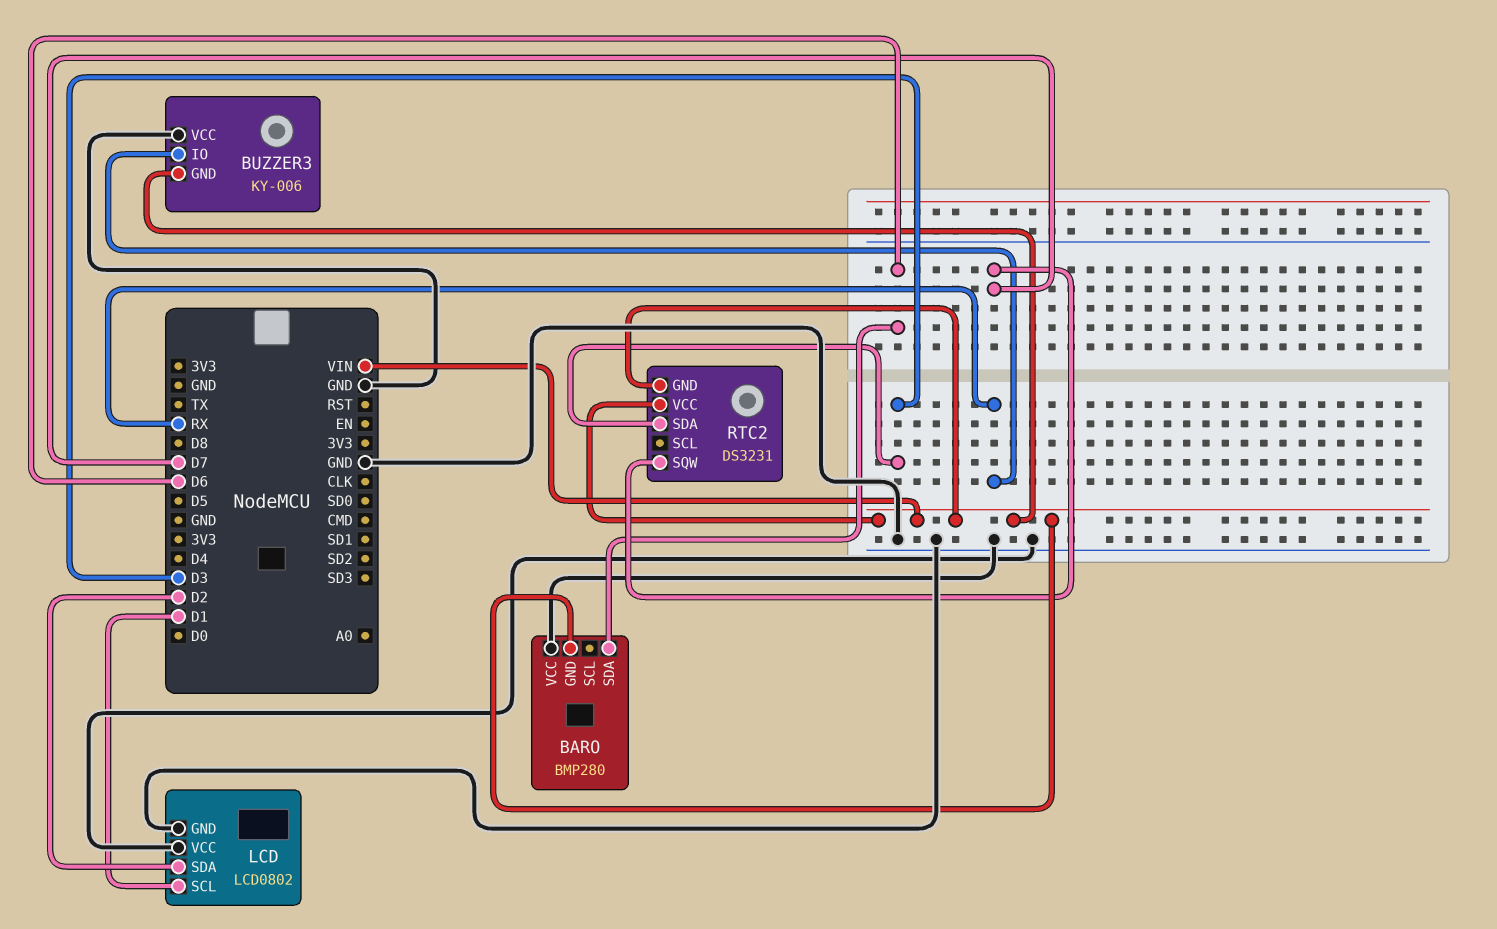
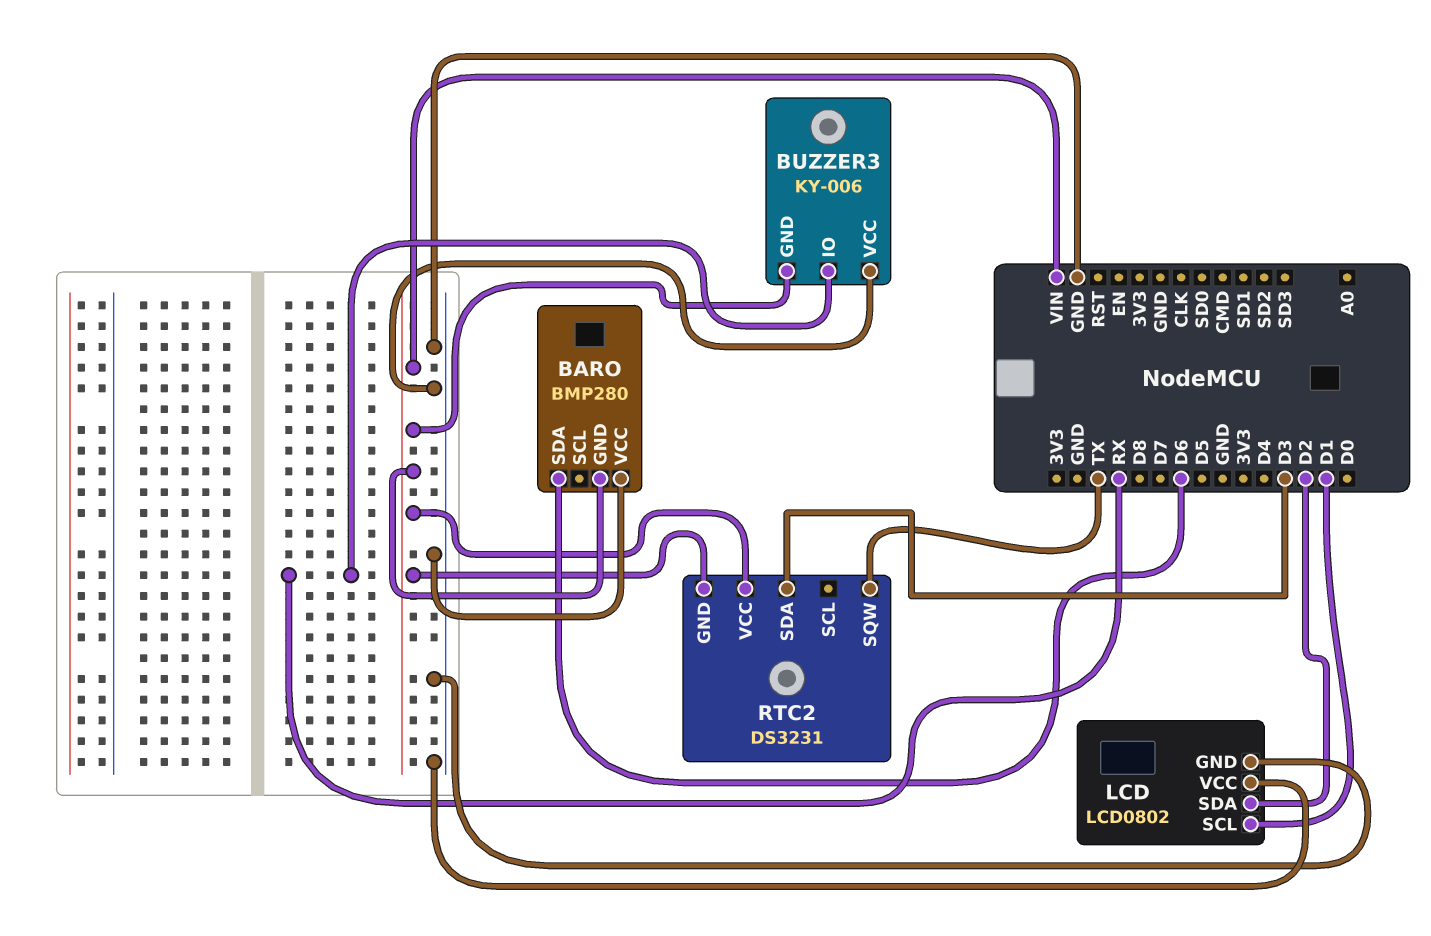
RTC2 pin SQW: D7 -> TX

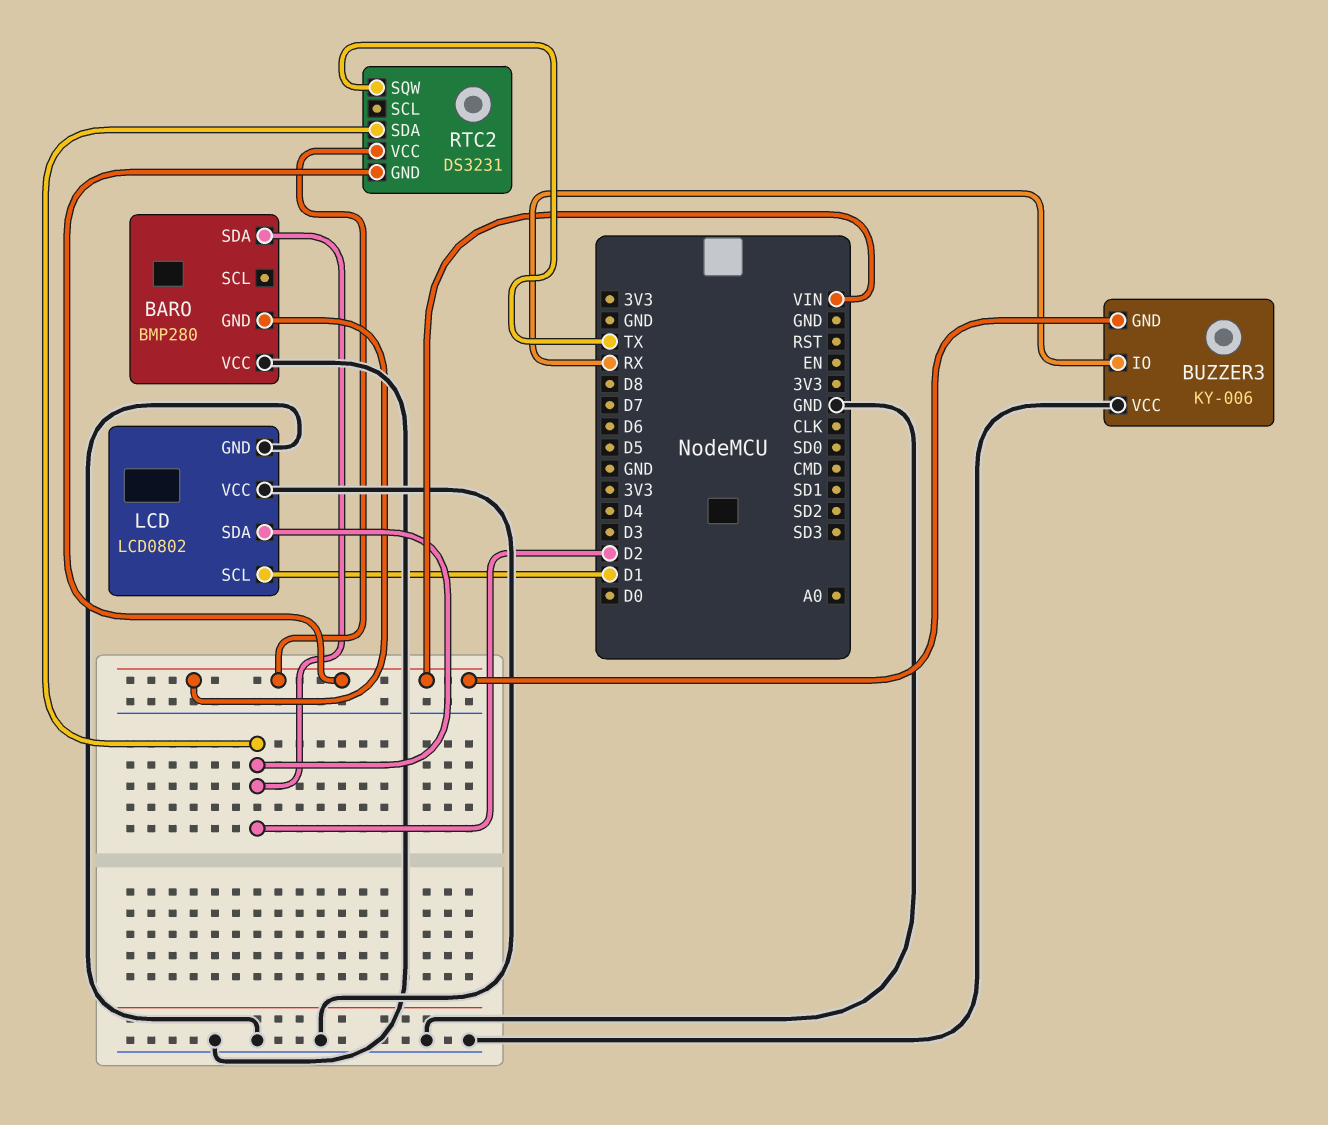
BARO pin SDA: D6 -> D2
RTC2 pin SDA: D3 -> D2

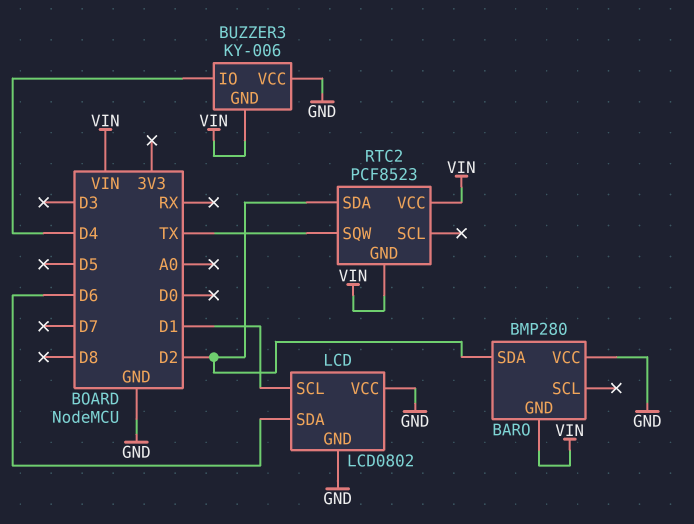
BUZZER3 pin IO: RX -> D4
LCD pin SDA: D2 -> D6
RTC2: DS3231 -> PCF8523

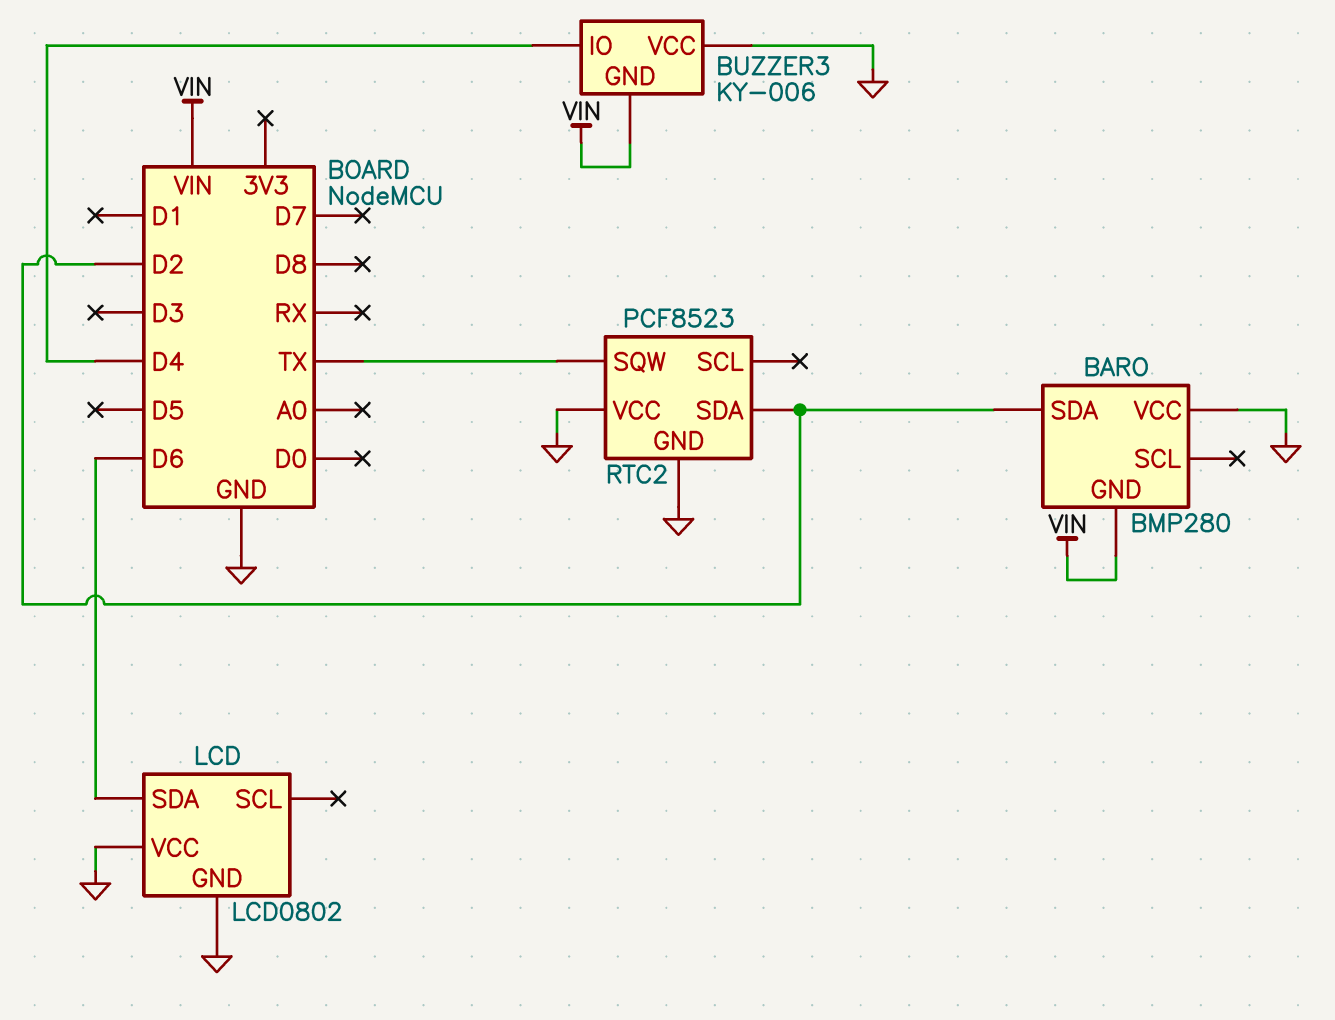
LCD pin SCL: D1 -> none
RTC2 pin GND: VIN -> GND
RTC2 pin VCC: VIN -> GND

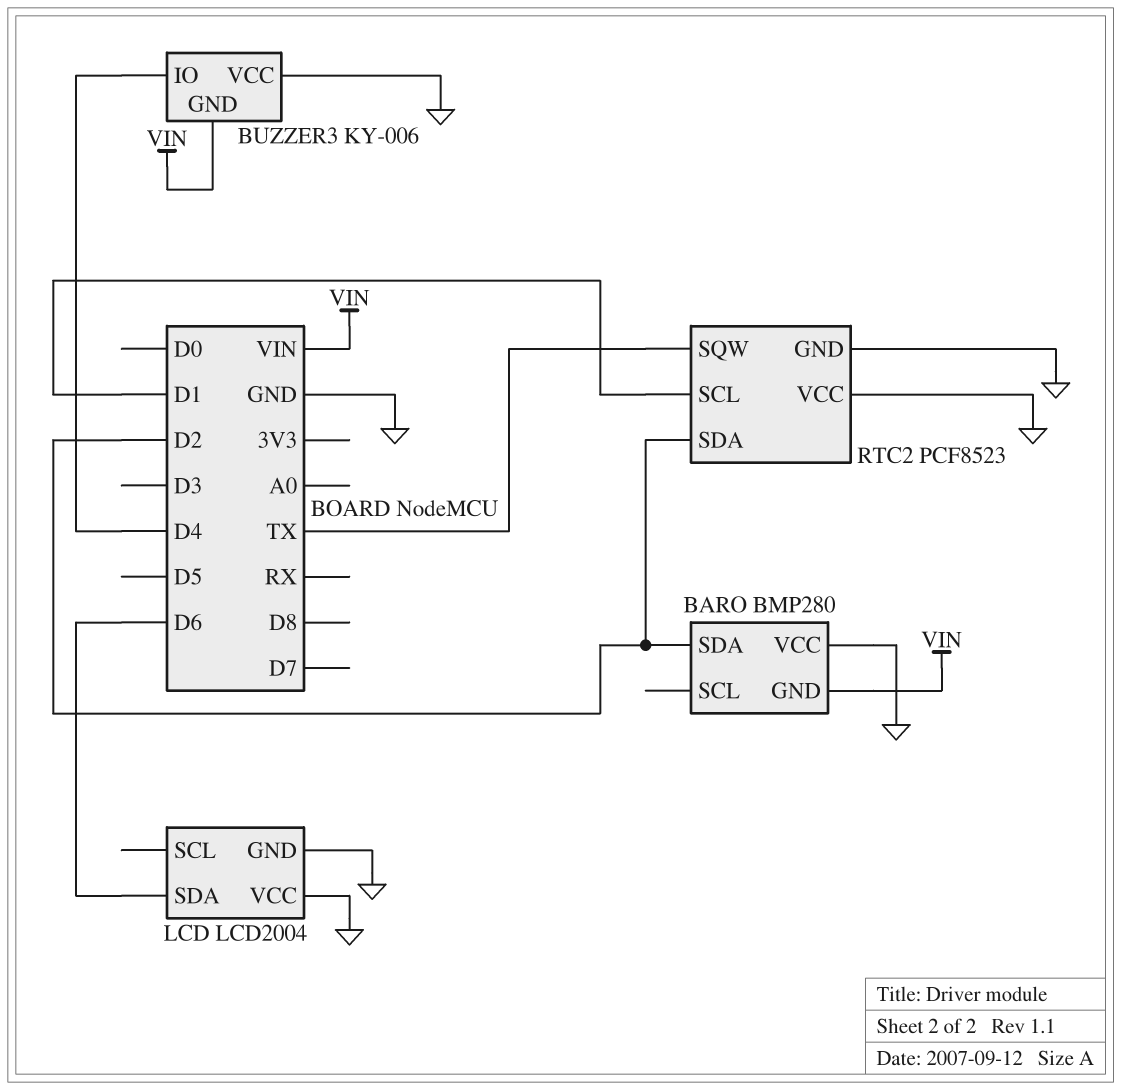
LCD: LCD0802 -> LCD2004
RTC2 pin SCL: none -> D1

